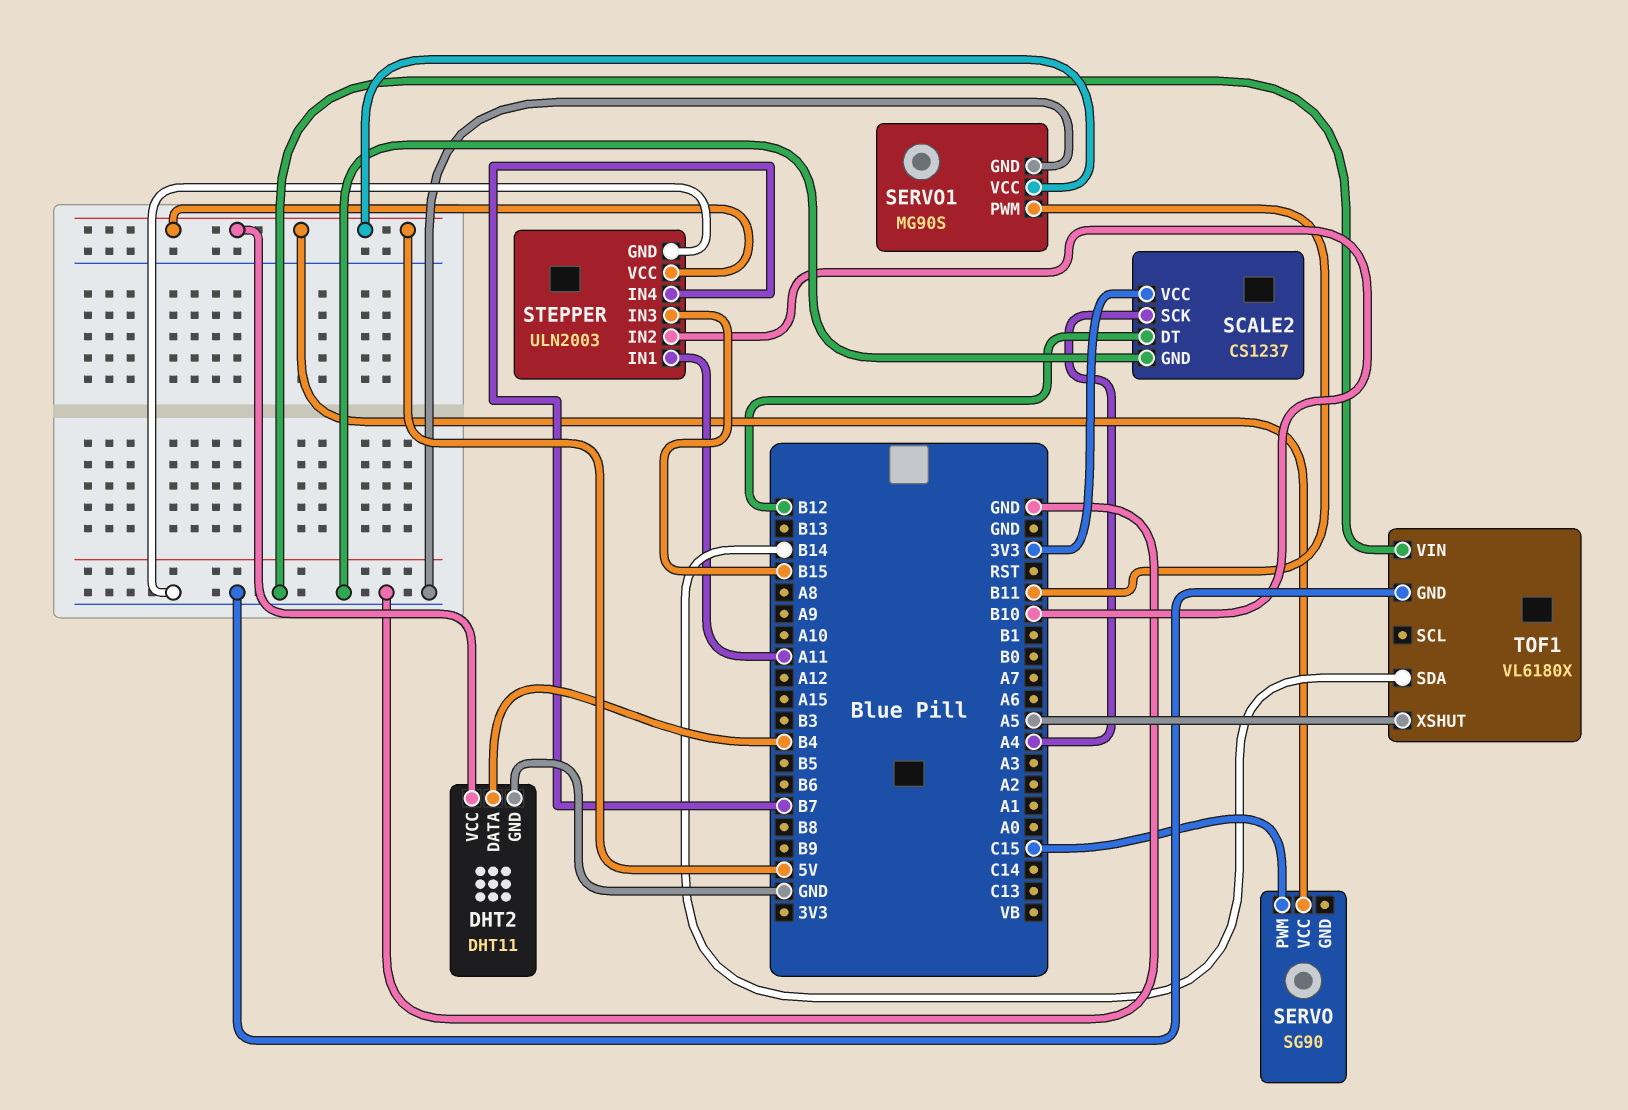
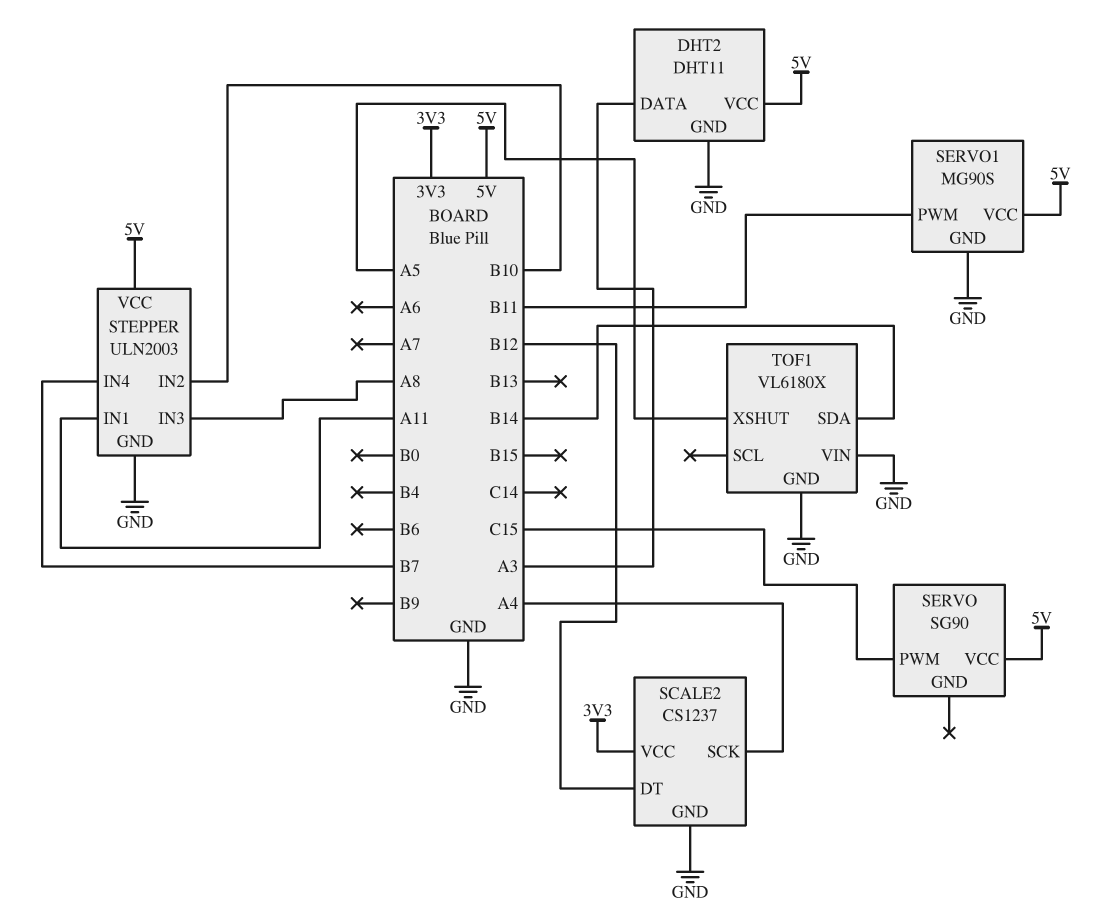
DHT2 pin DATA: B4 -> A3
STEPPER pin IN3: B15 -> A8

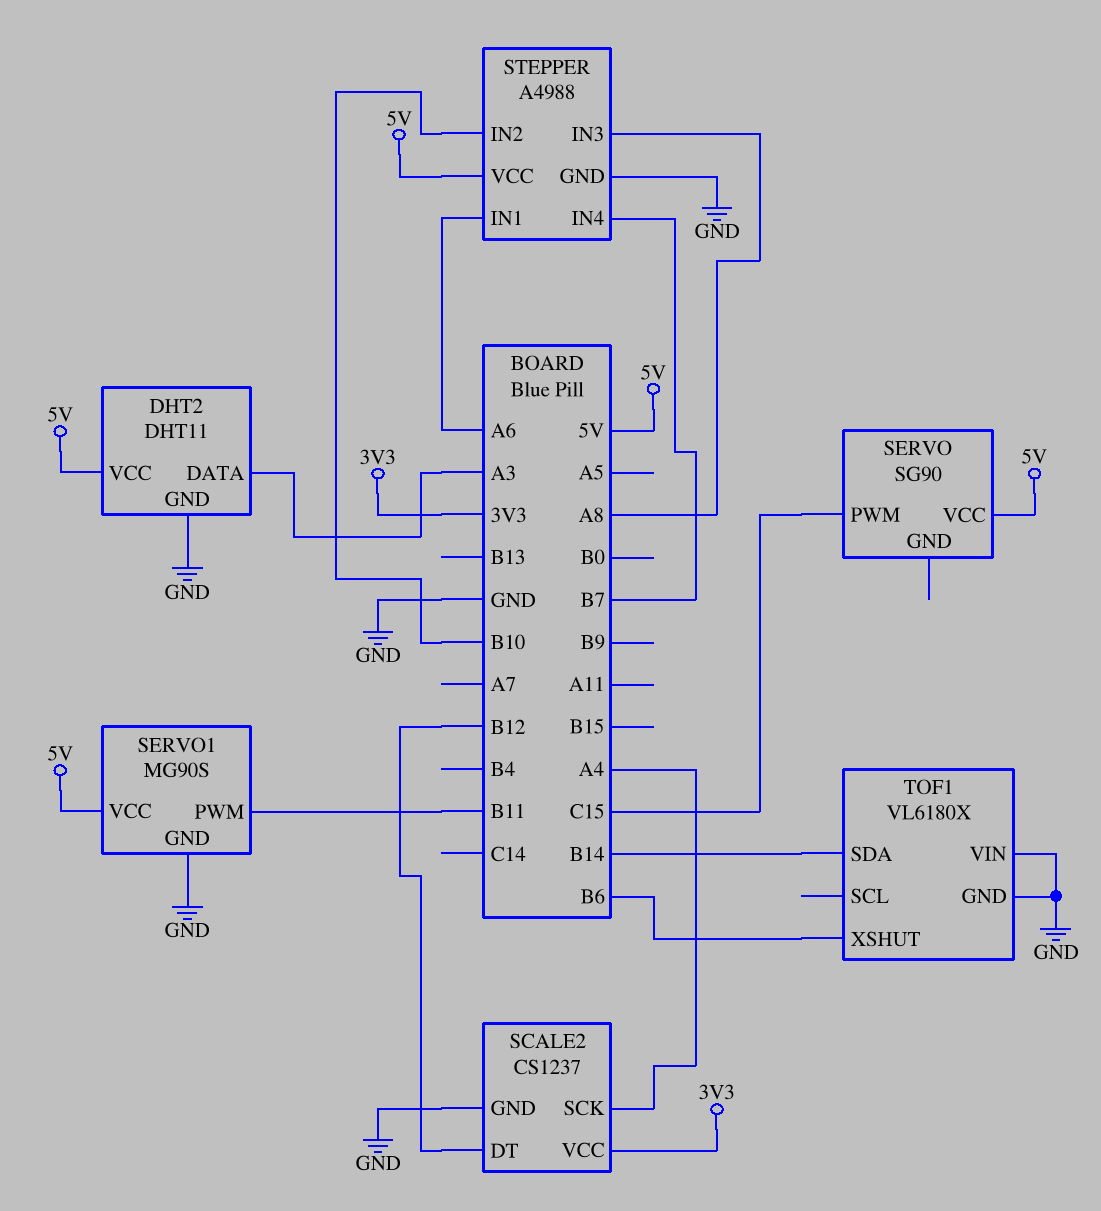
STEPPER: ULN2003 -> A4988
STEPPER pin IN1: A11 -> A6
TOF1 pin XSHUT: A5 -> B6

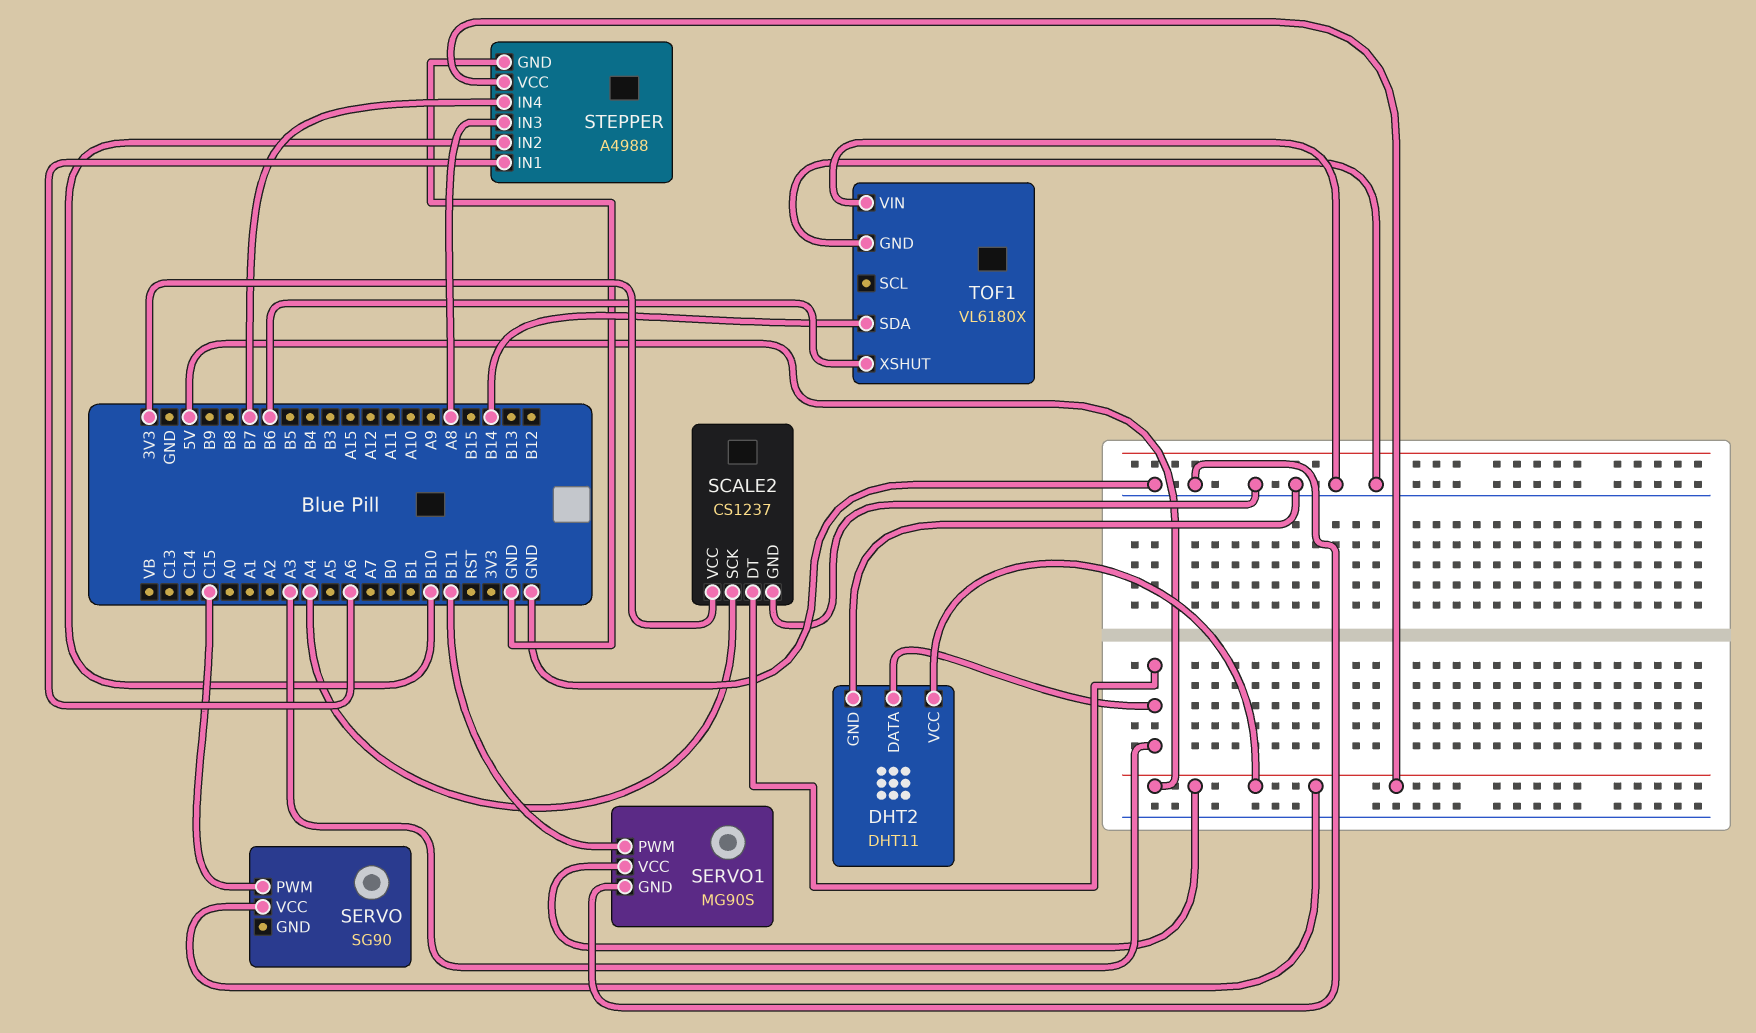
SCALE2 pin DT: B12 -> A3

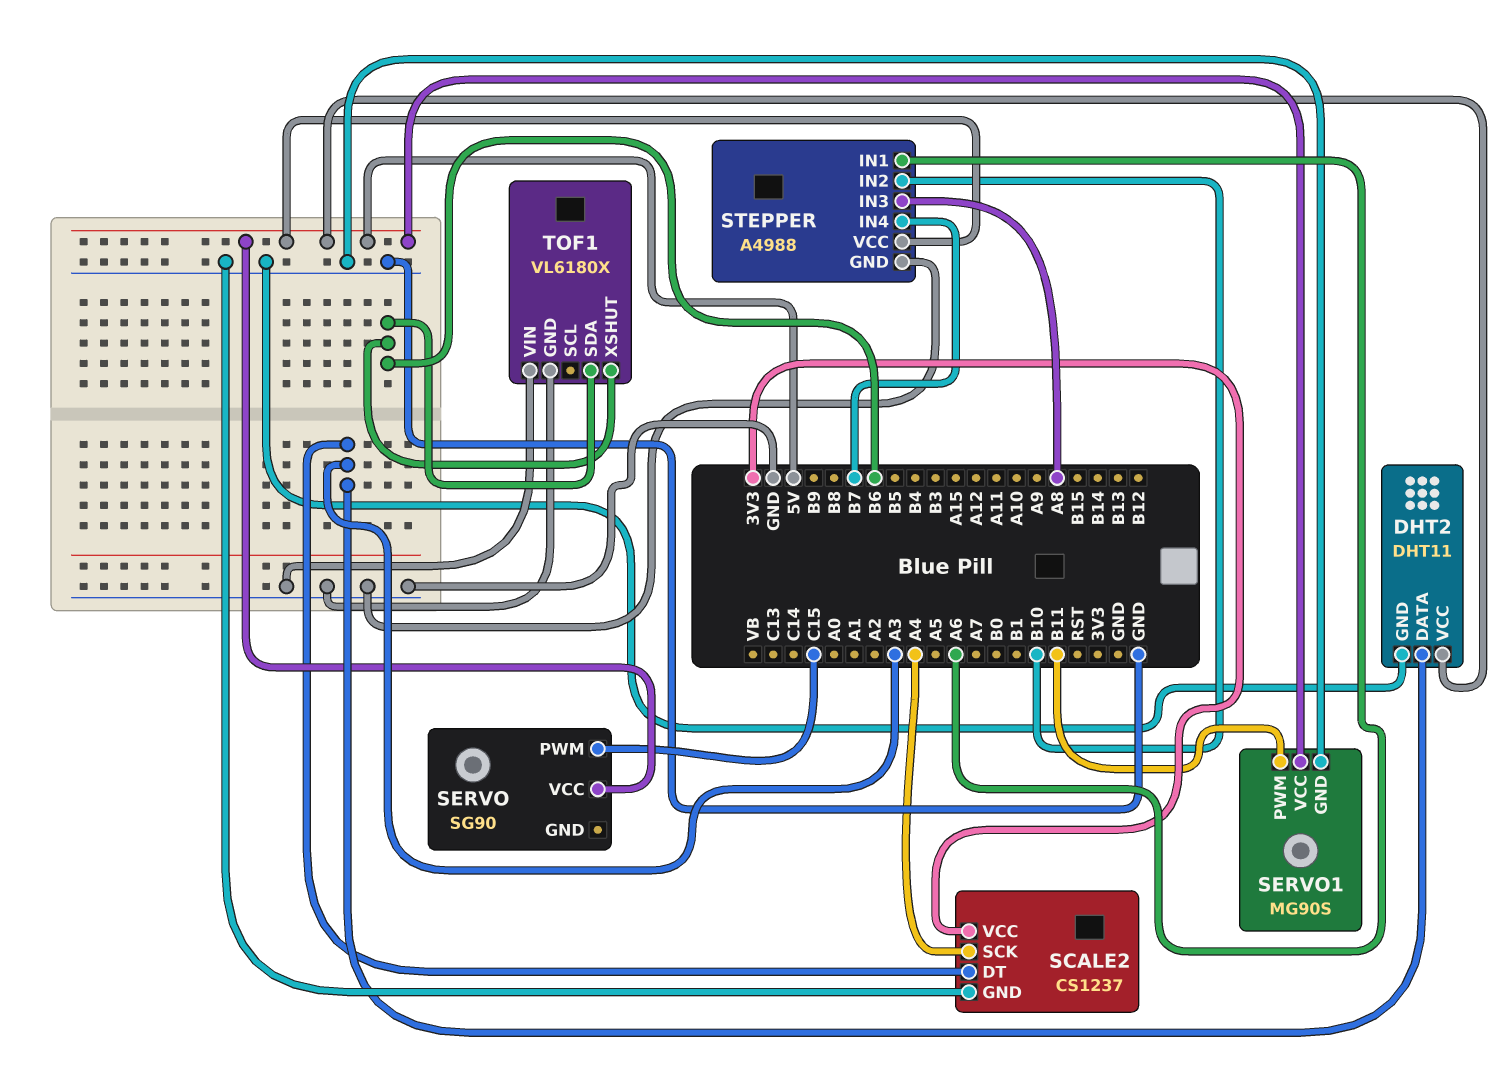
TOF1 pin SDA: B14 -> B6

